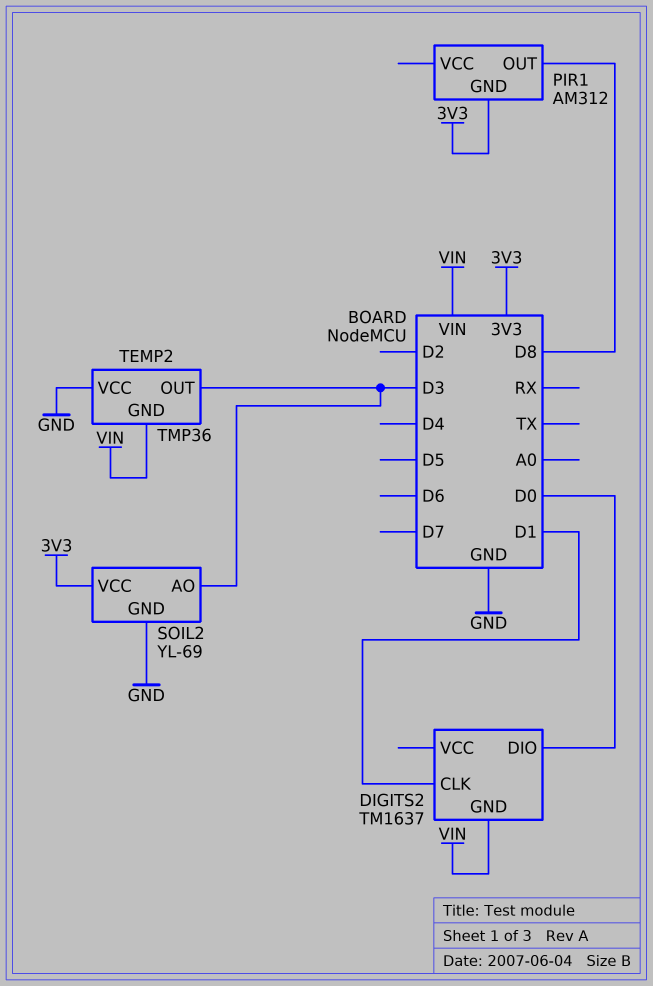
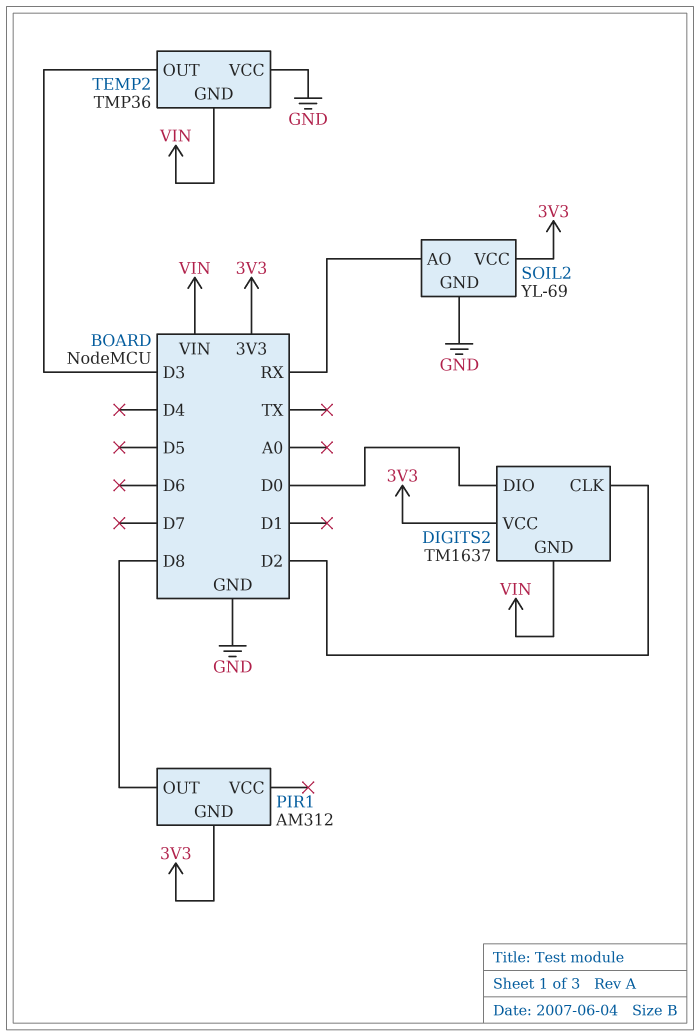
DIGITS2 pin CLK: D1 -> D2
DIGITS2 pin VCC: none -> 3V3
SOIL2 pin AO: D3 -> RX

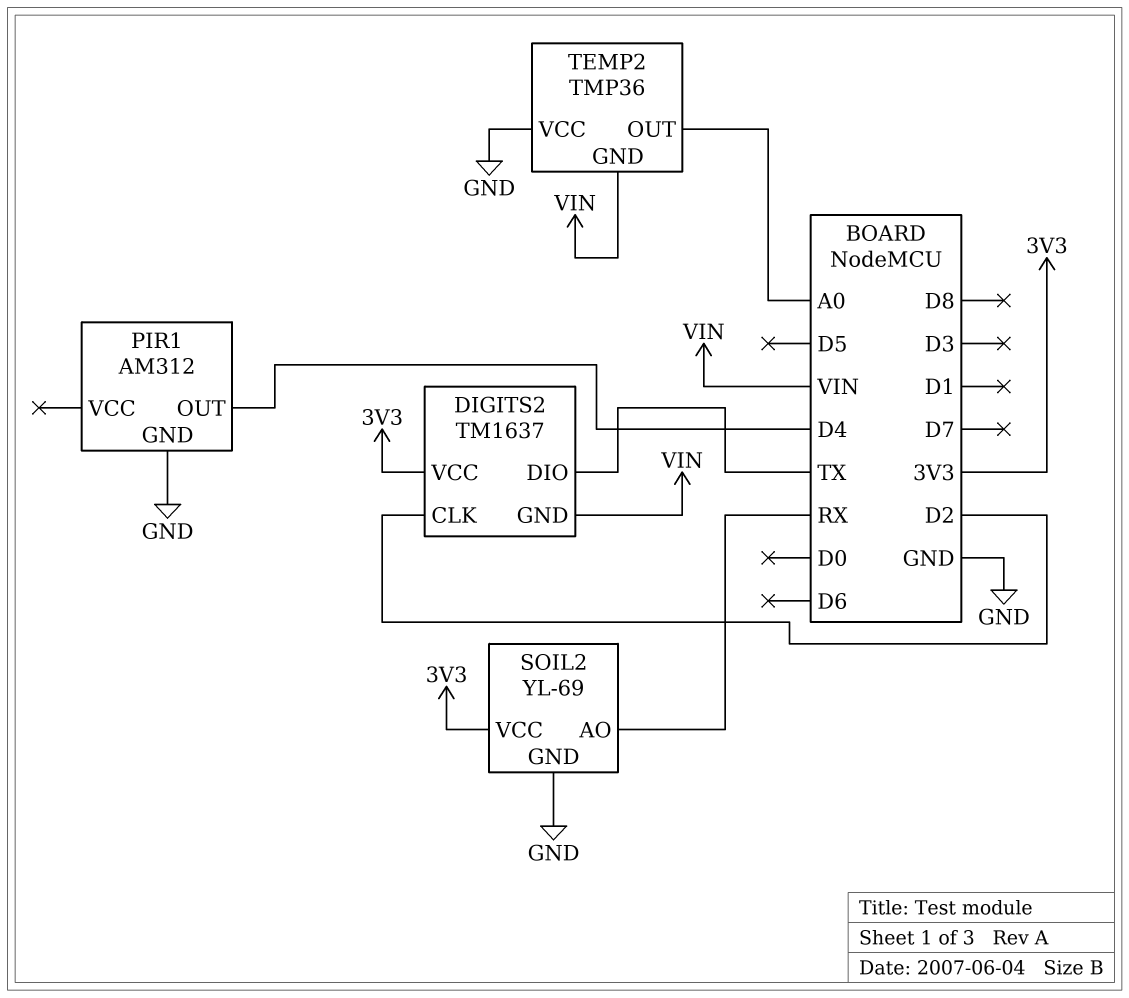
DIGITS2 pin DIO: D0 -> TX
PIR1 pin GND: 3V3 -> GND
PIR1 pin OUT: D8 -> D4
TEMP2 pin OUT: D3 -> A0

